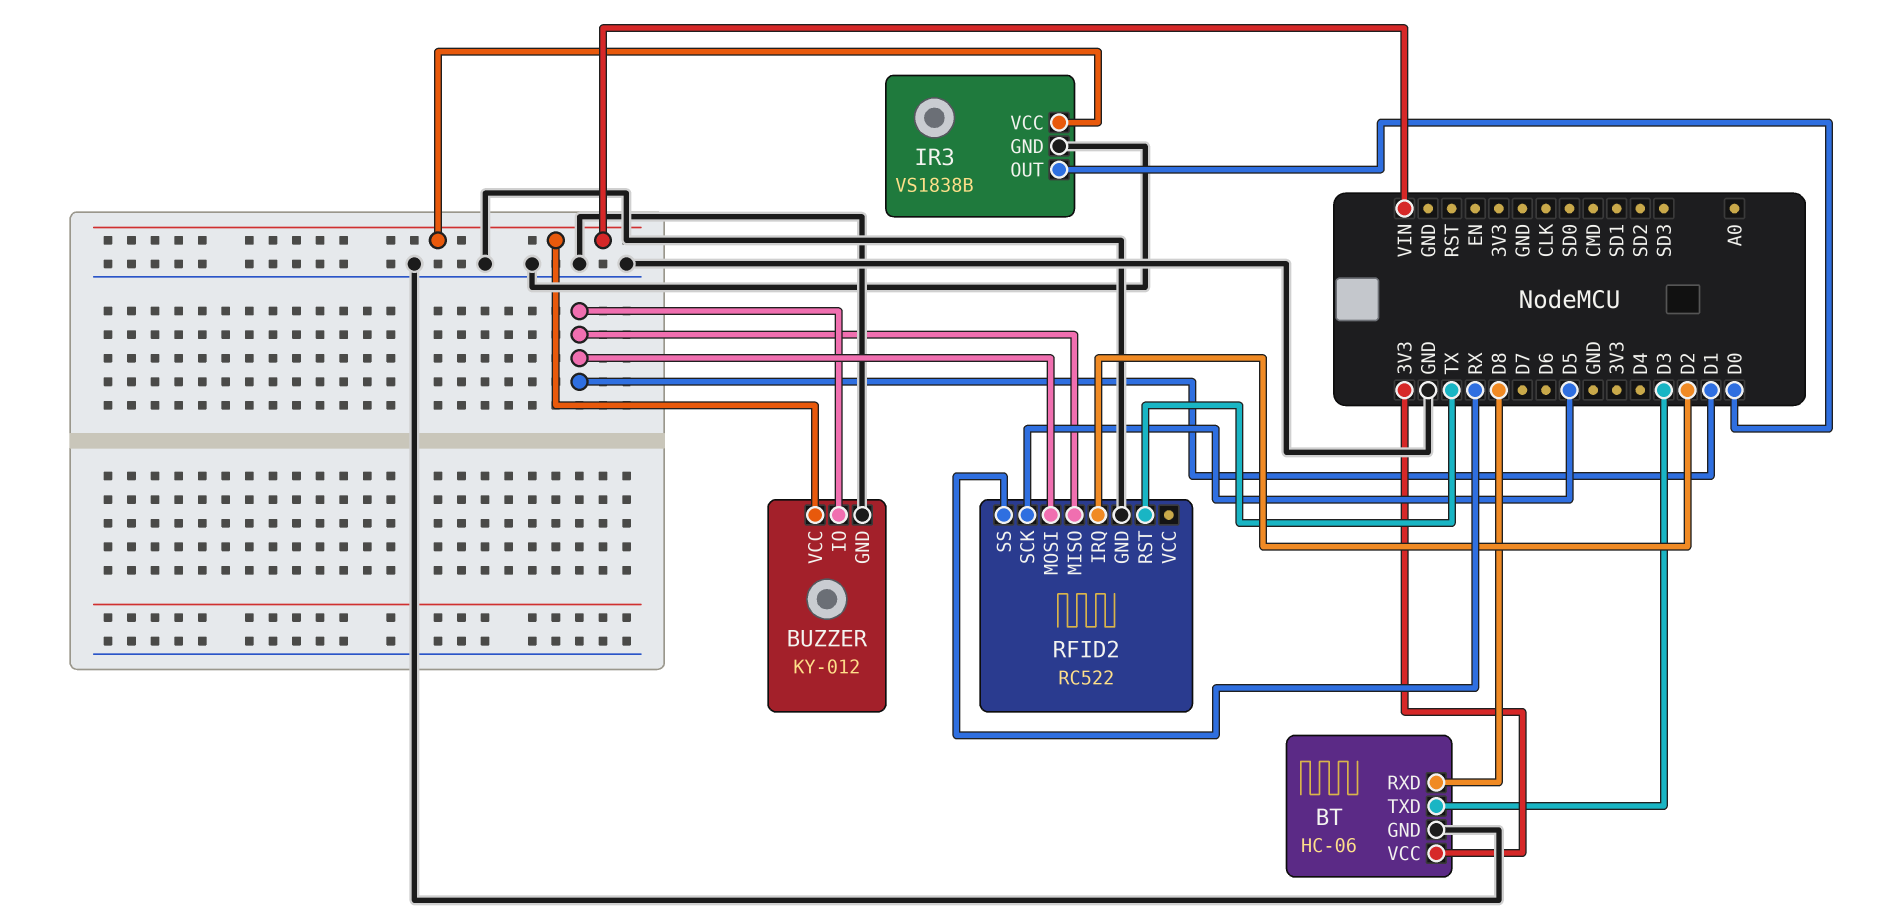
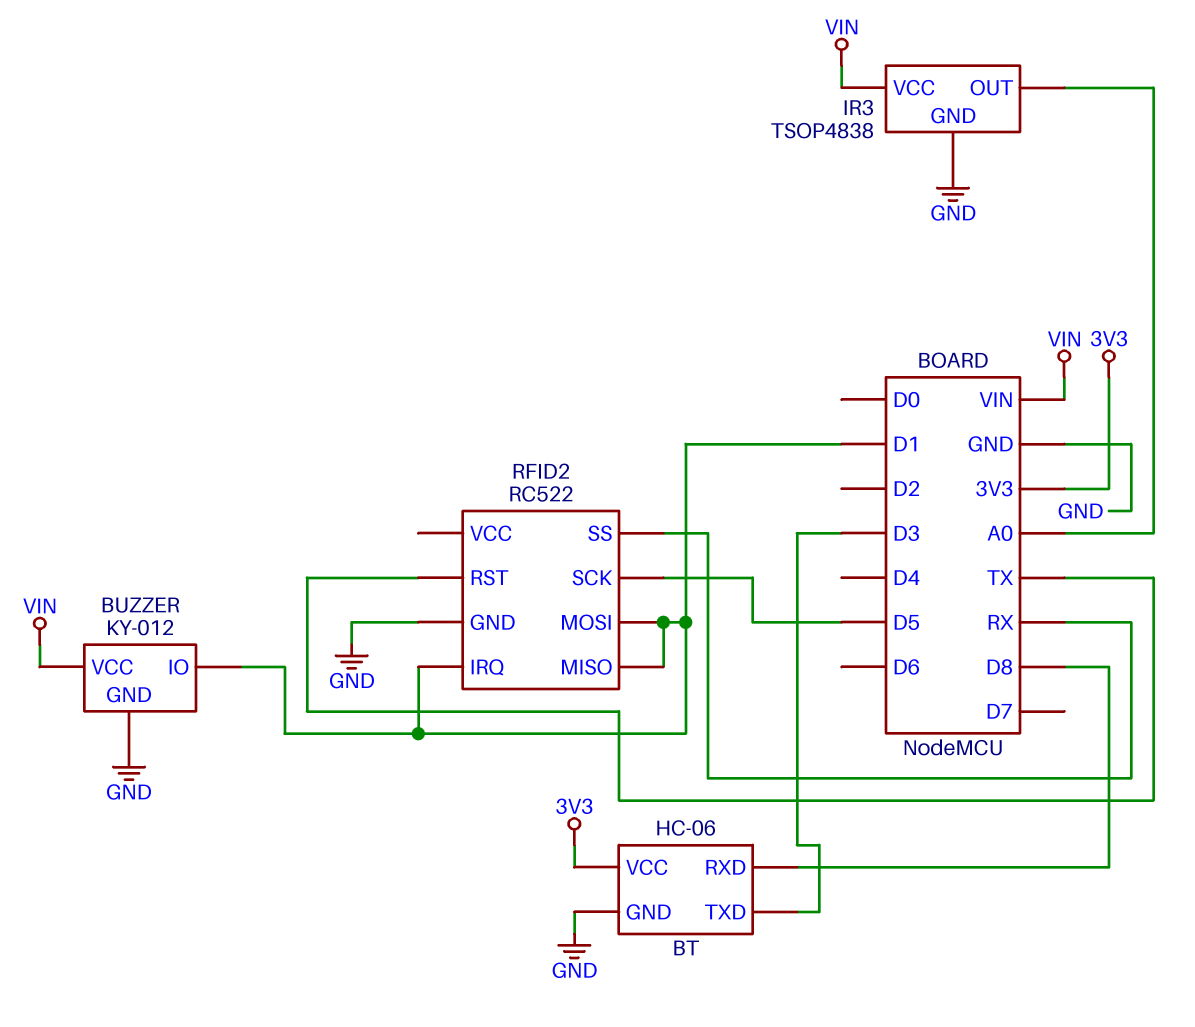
IR3: VS1838B -> TSOP4838
IR3 pin OUT: D0 -> A0
RFID2 pin IRQ: D2 -> D1

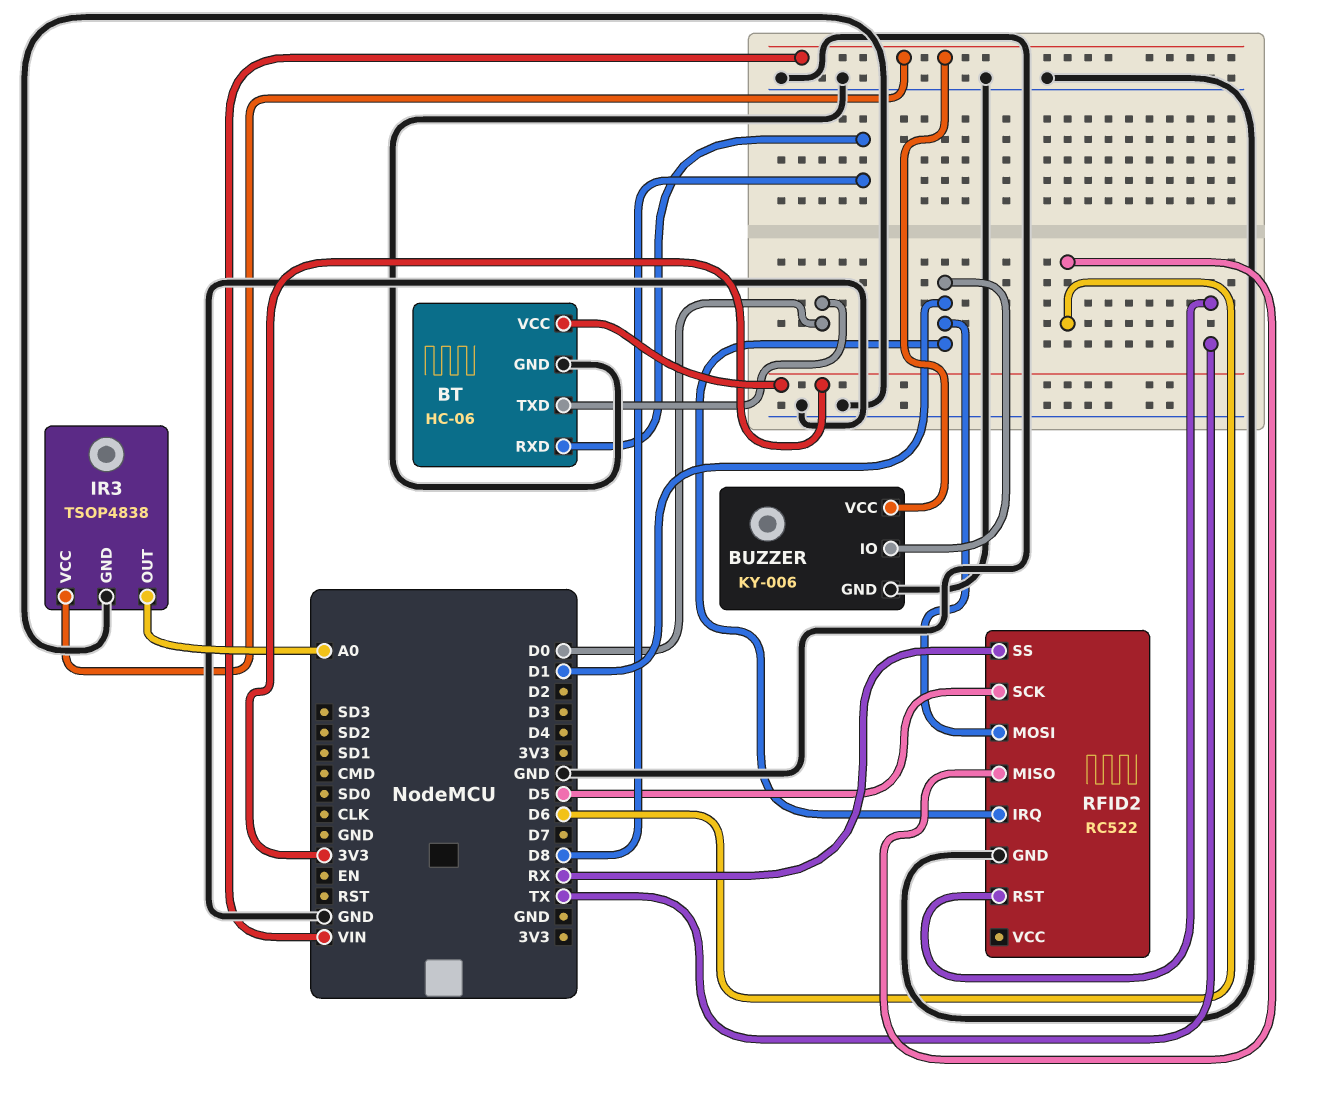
BT pin TXD: D3 -> D0
BUZZER: KY-012 -> KY-006
RFID2 pin MISO: D1 -> D6

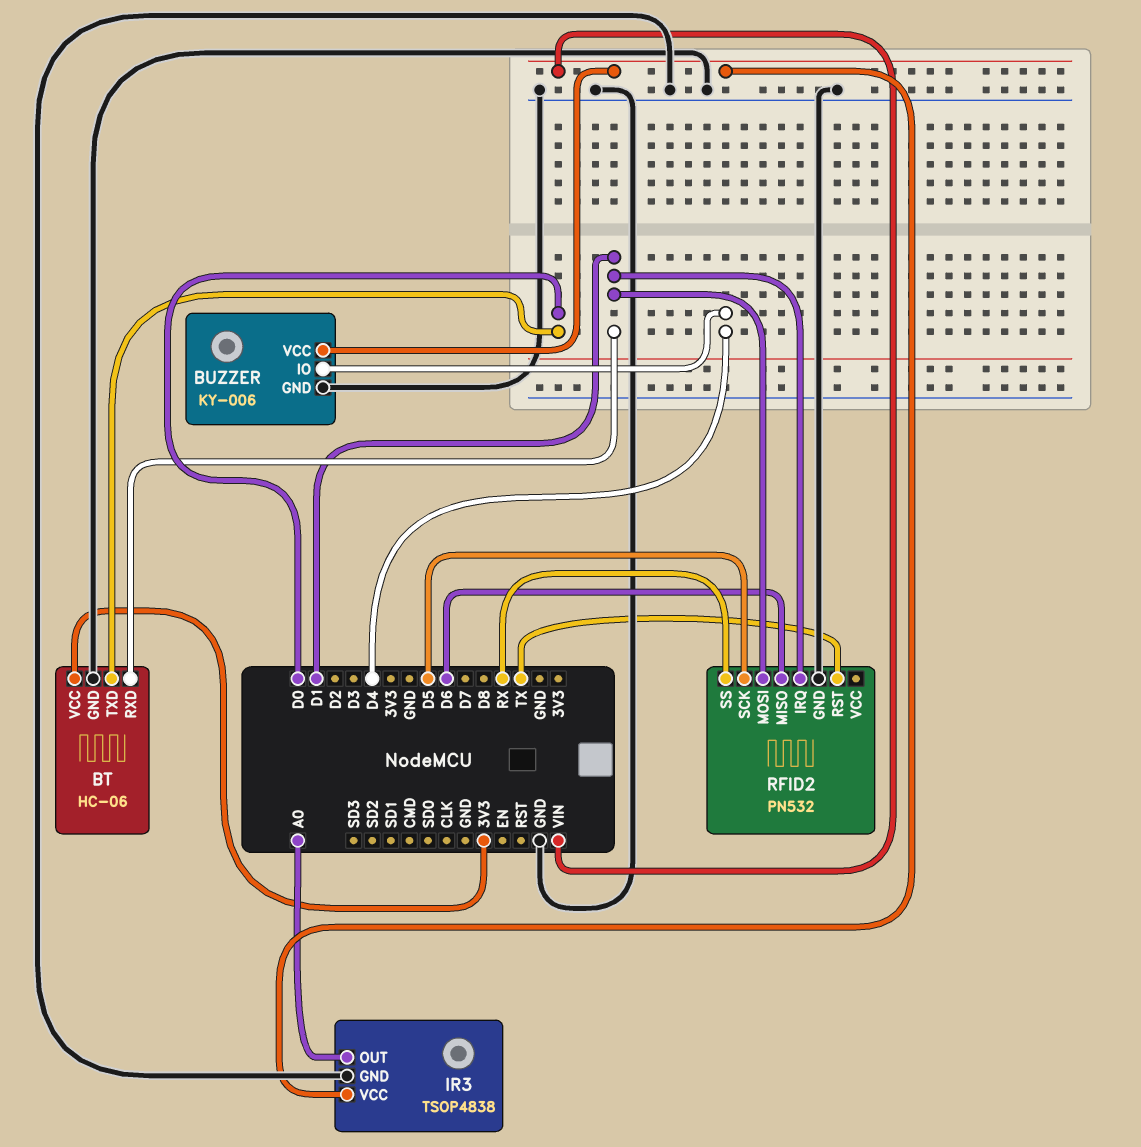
BT pin RXD: D8 -> D1
BUZZER pin IO: D1 -> D4
RFID2: RC522 -> PN532

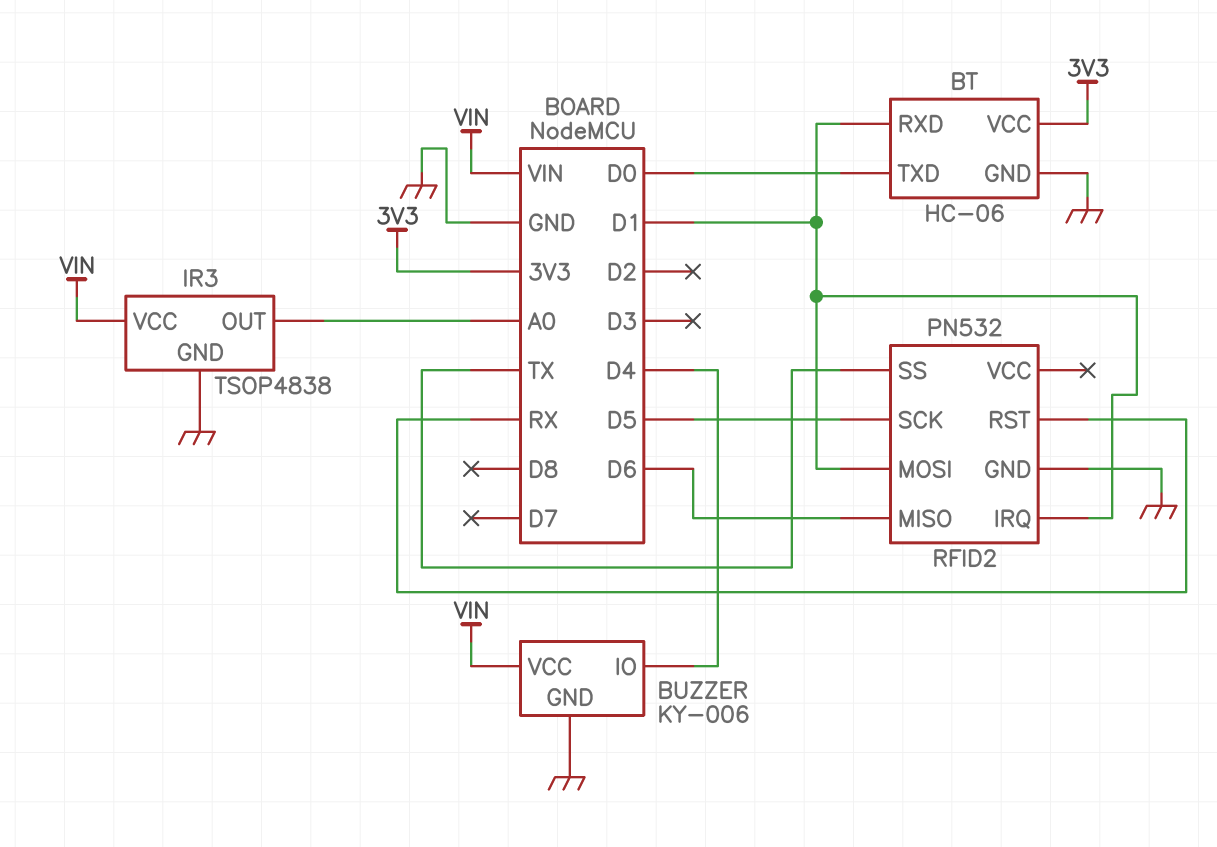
RFID2 pin RST: TX -> RX
RFID2 pin SS: RX -> TX

